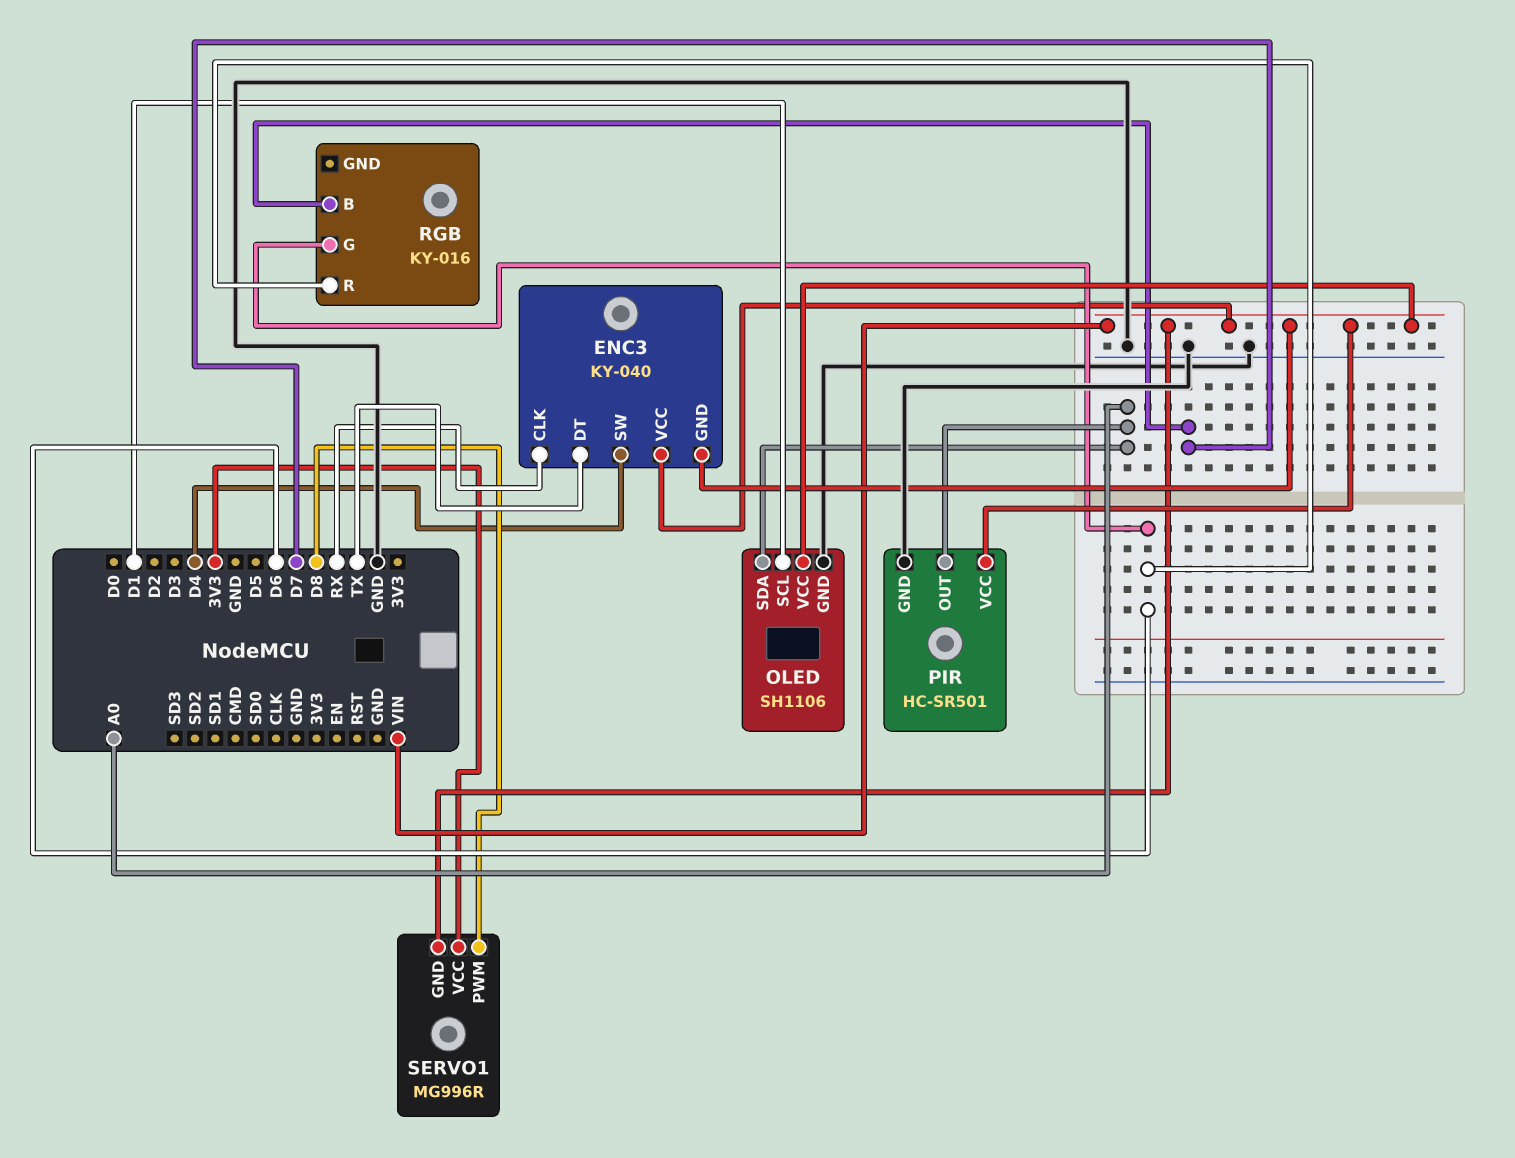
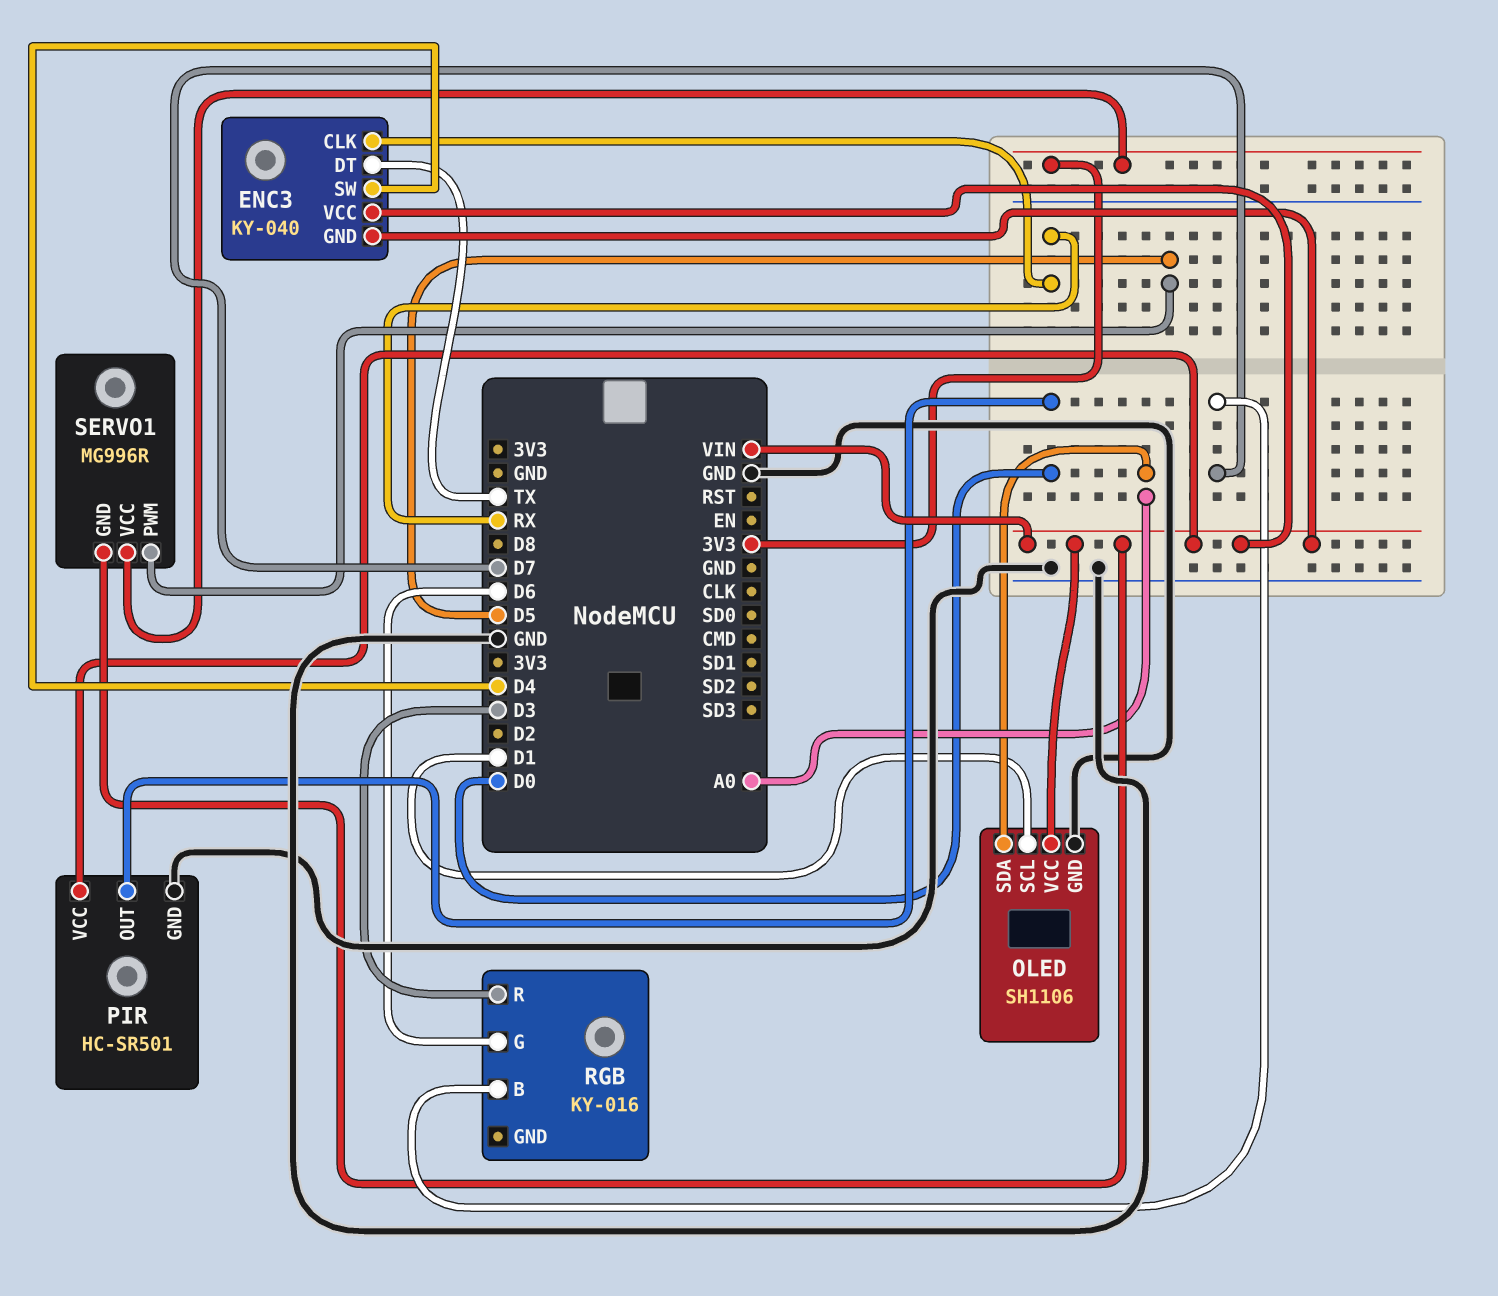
PIR pin OUT: A0 -> D0
RGB pin R: D6 -> D3
SERVO1 pin PWM: D8 -> D5

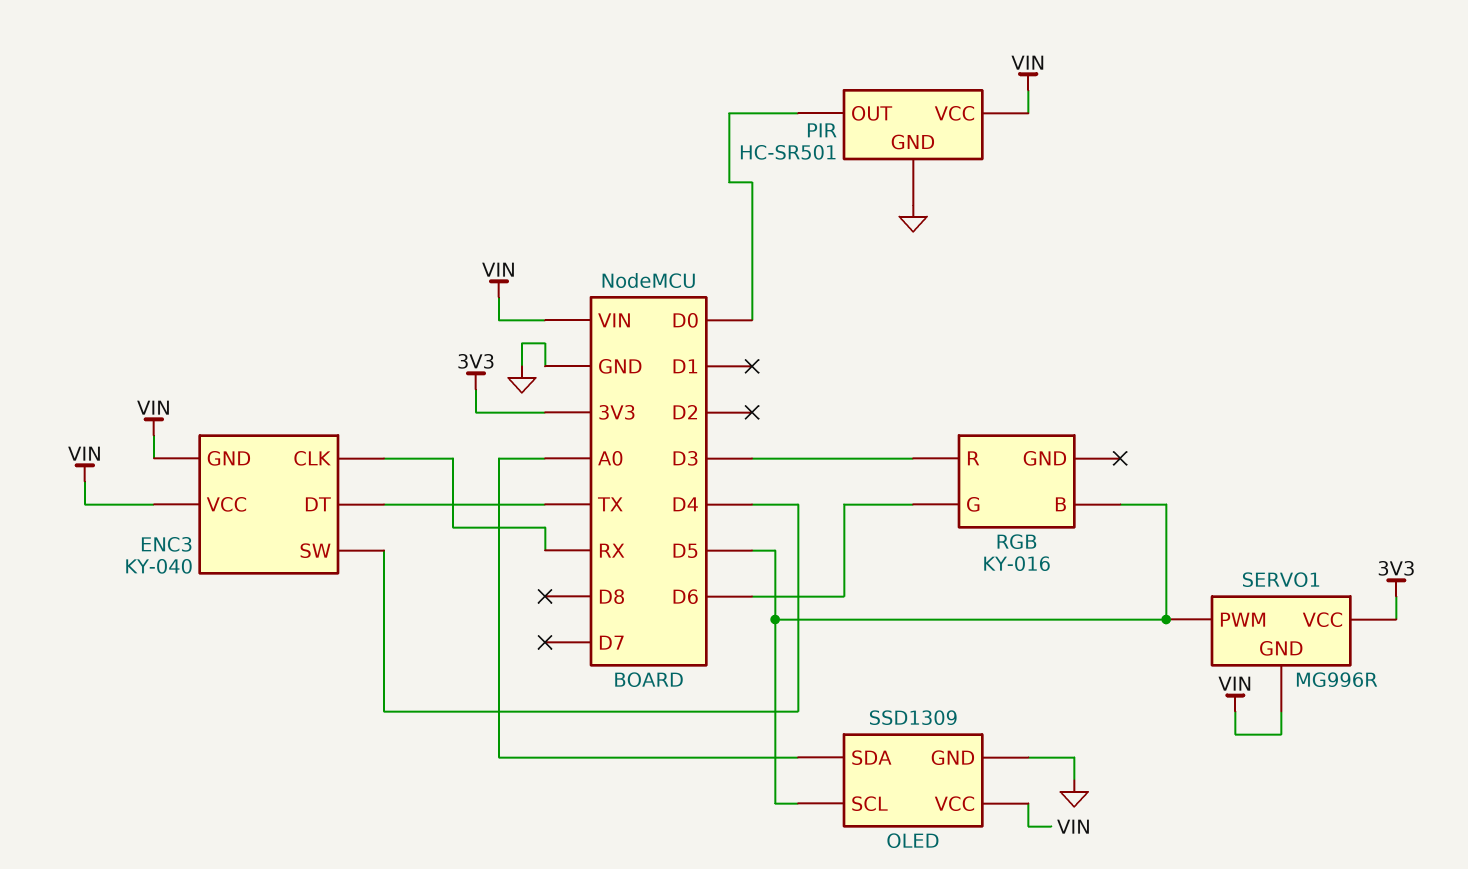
OLED: SH1106 -> SSD1309
OLED pin SCL: D1 -> D5
RGB pin B: D7 -> D5

